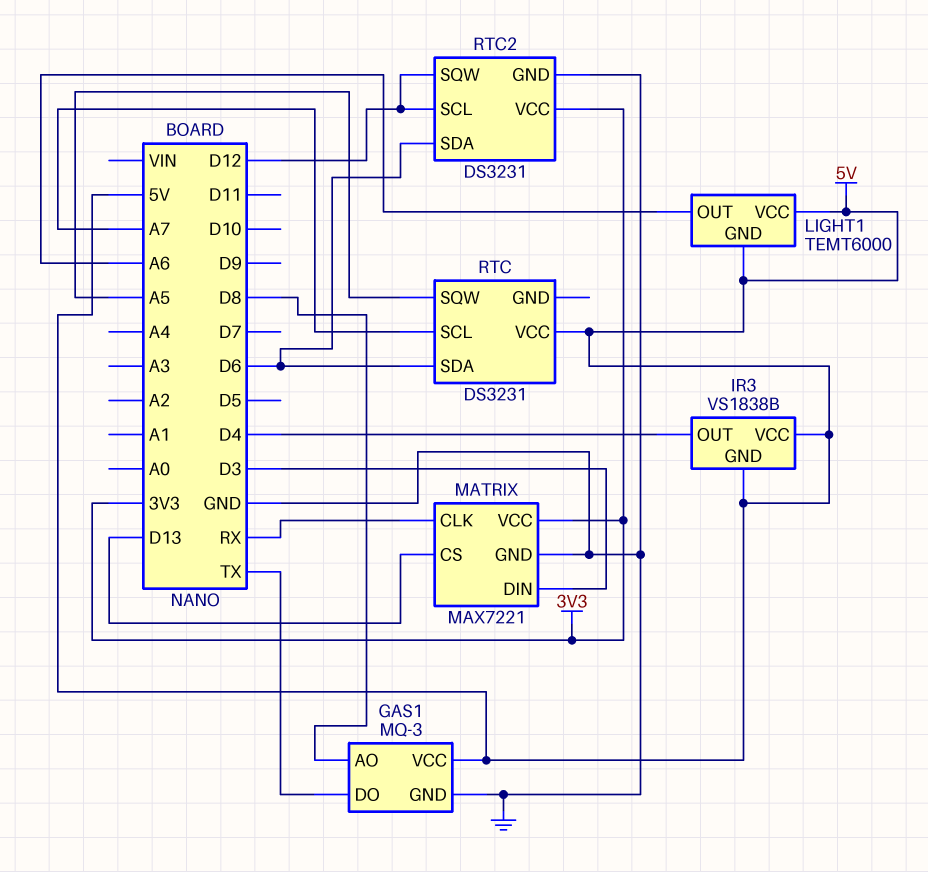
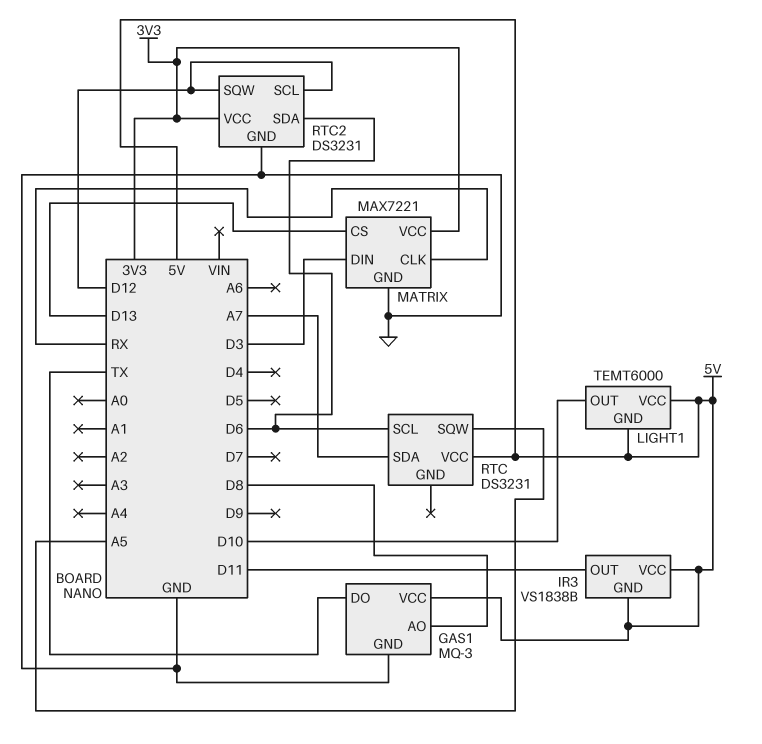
IR3 pin OUT: D4 -> D11
LIGHT1 pin OUT: A6 -> D10
RTC pin SCL: A7 -> D6
RTC pin SDA: D6 -> A7

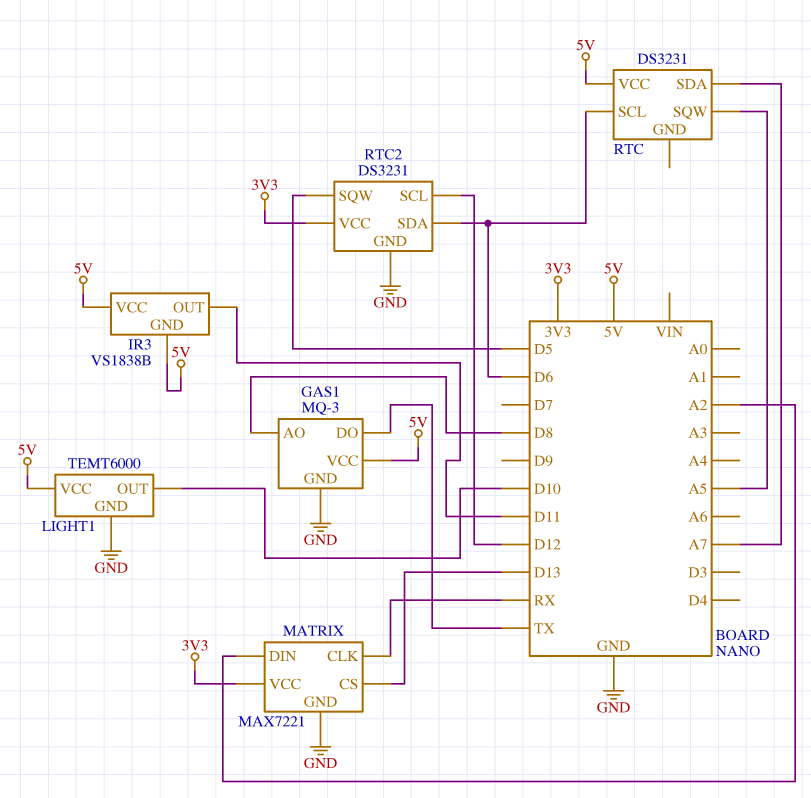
LIGHT1 pin GND: 5V -> GND
MATRIX pin DIN: D3 -> A2
RTC2 pin SQW: D12 -> D5

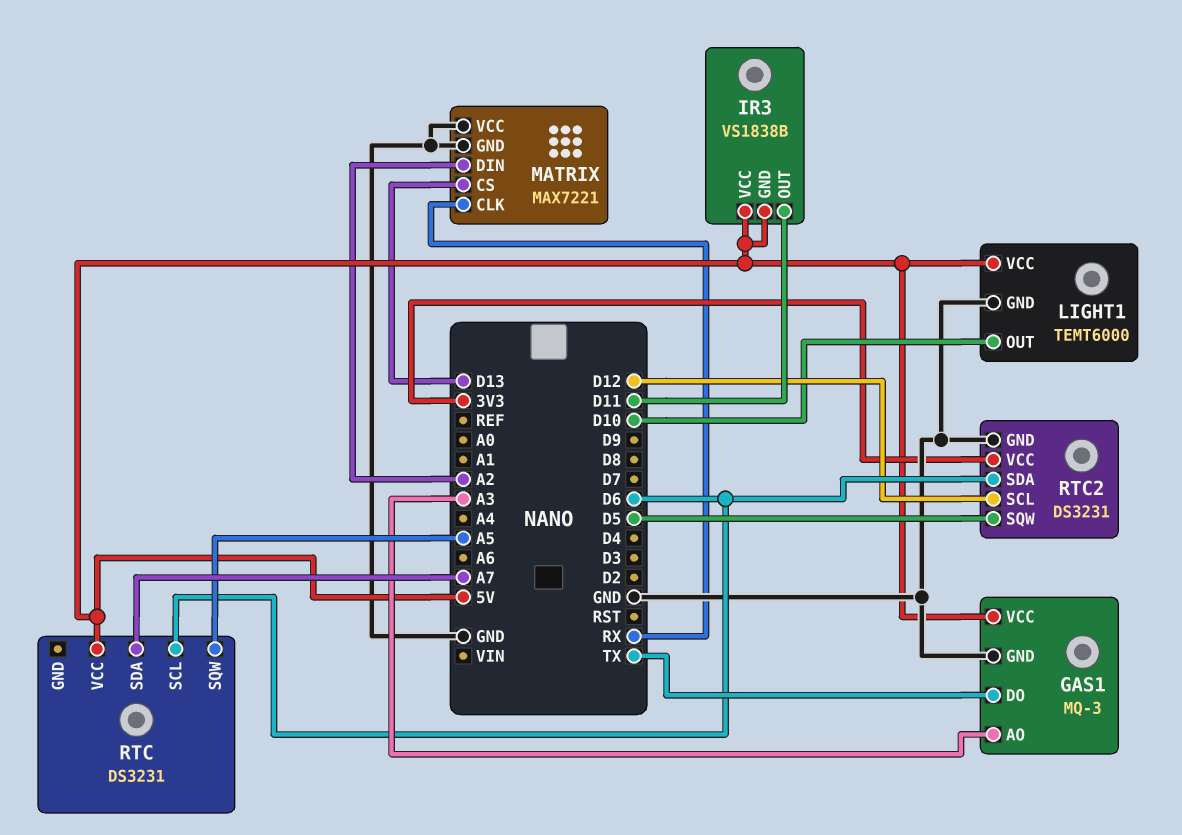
GAS1 pin AO: D8 -> A3
MATRIX pin VCC: 3V3 -> GND

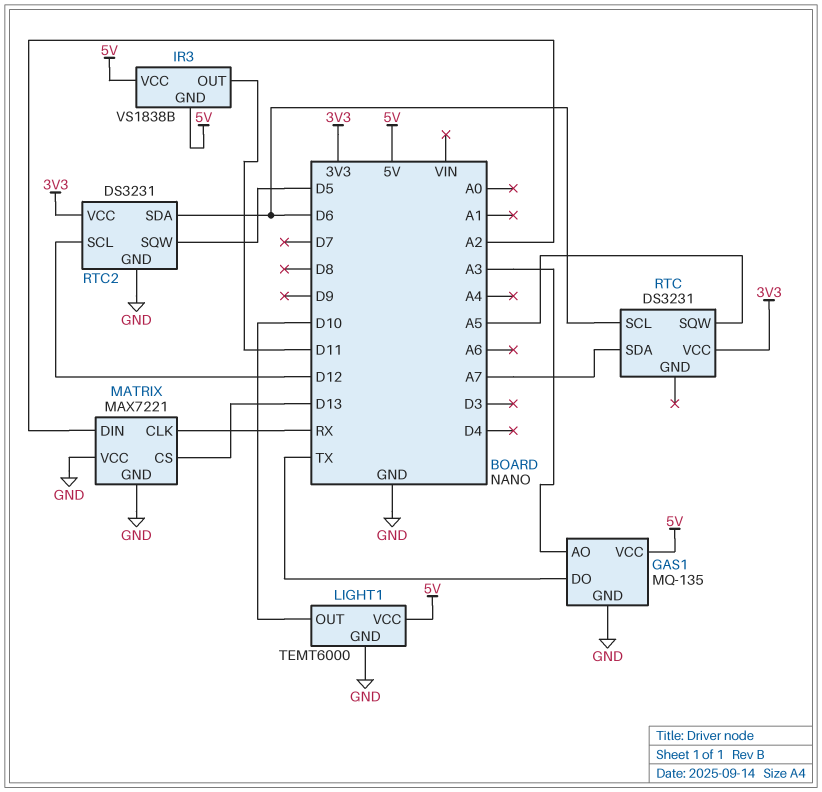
GAS1: MQ-3 -> MQ-135
RTC pin VCC: 5V -> 3V3

